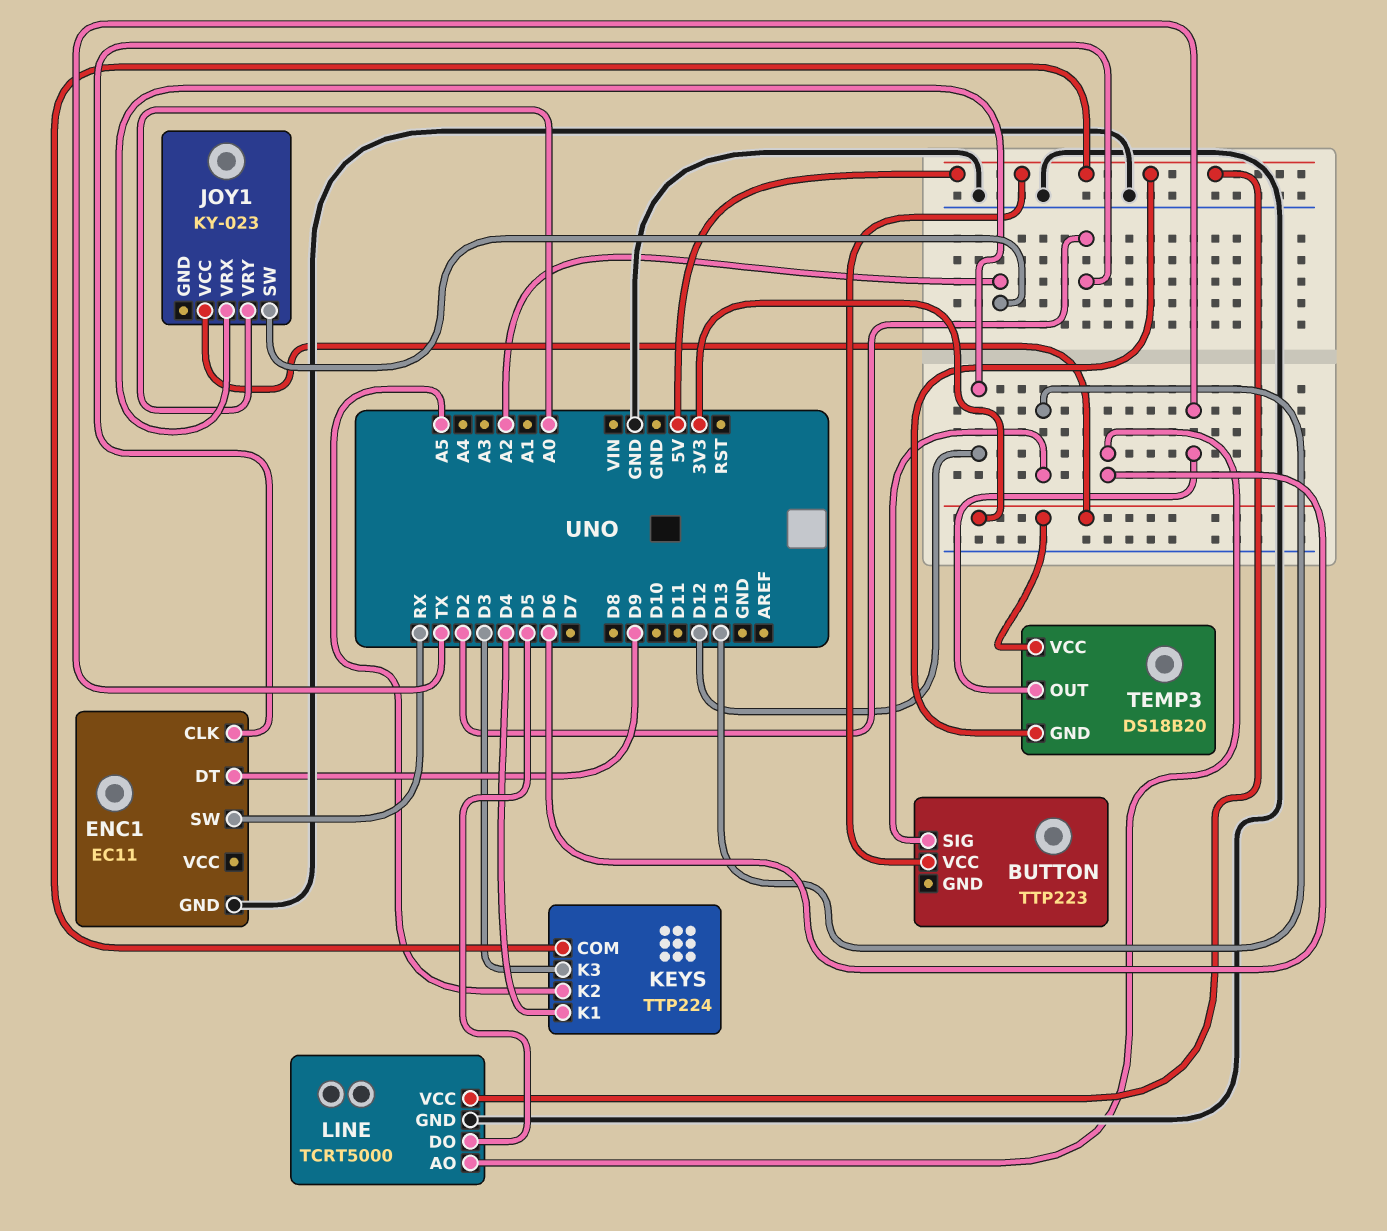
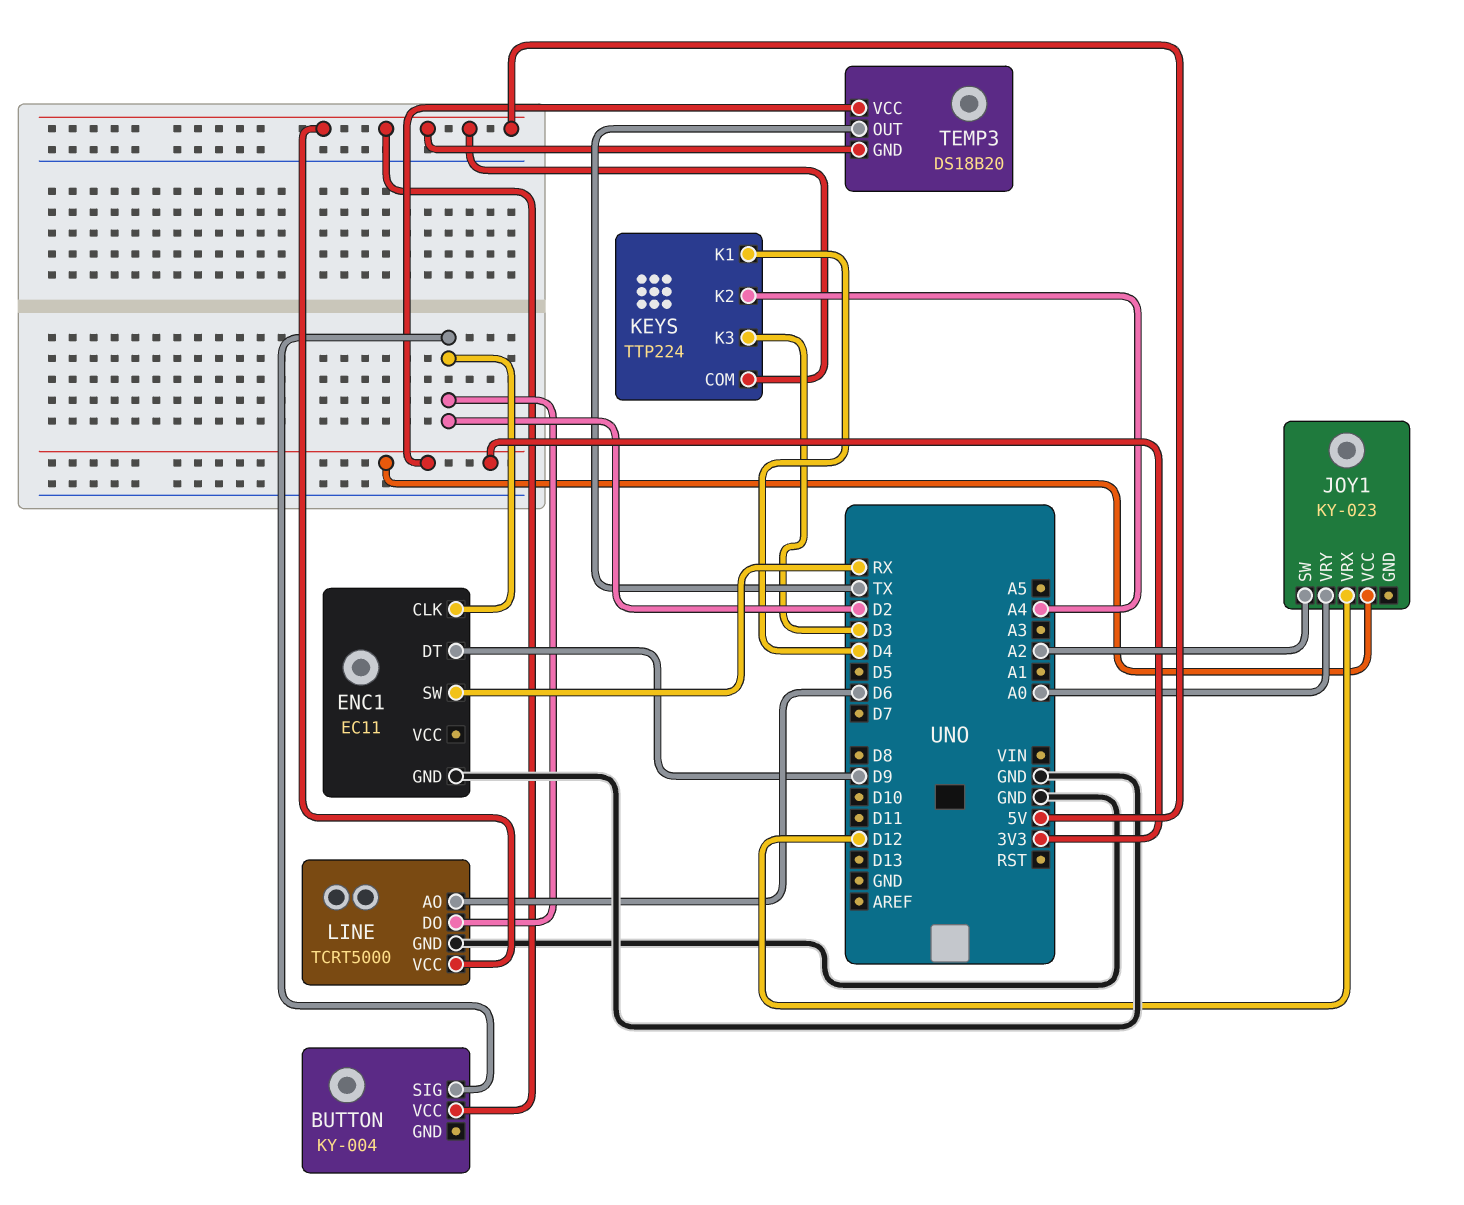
BUTTON: TTP223 -> KY-004
BUTTON pin SIG: D13 -> D2
KEYS pin K2: A5 -> A4
LINE pin DO: D5 -> D2

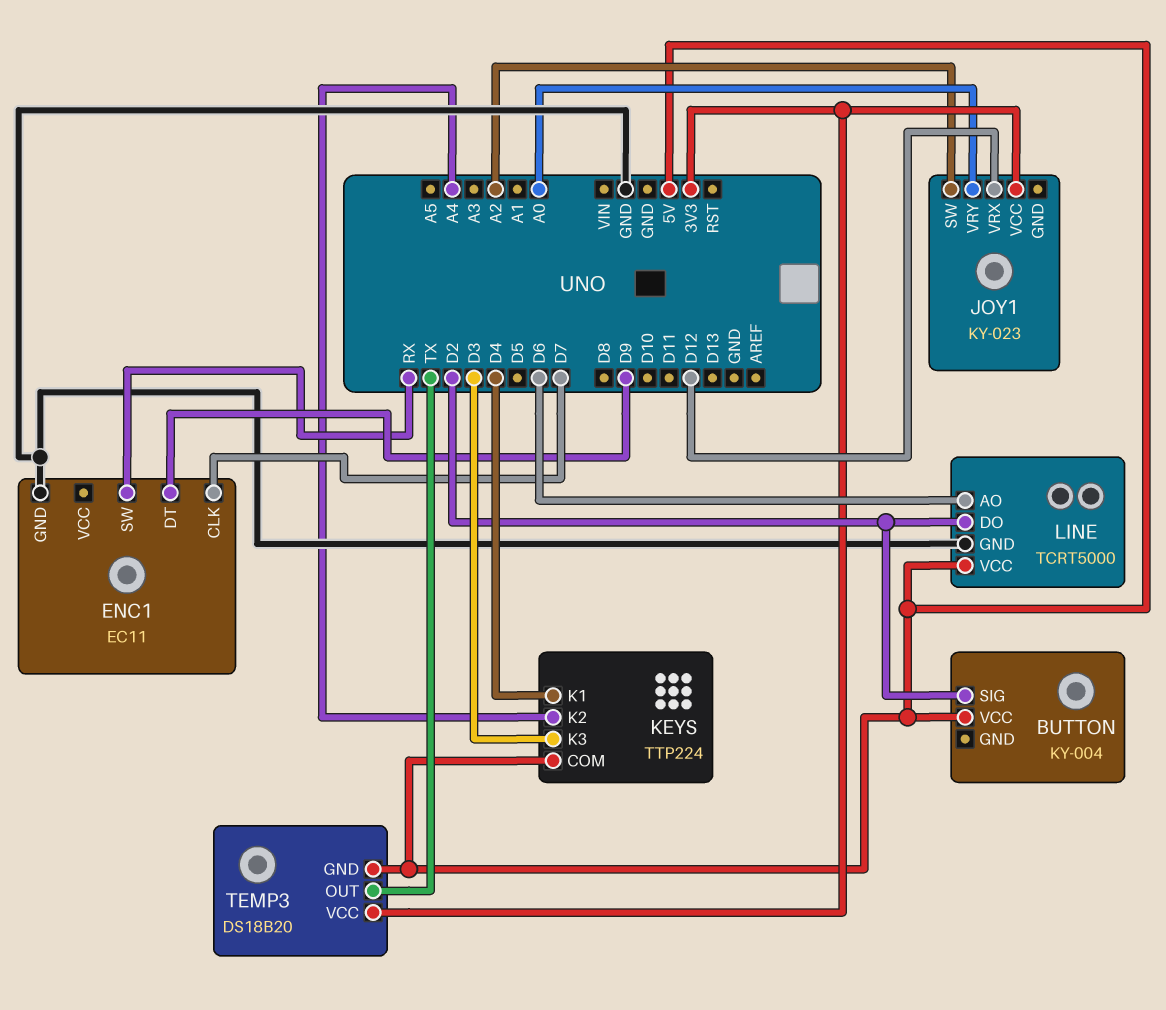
ENC1 pin CLK: D2 -> D7

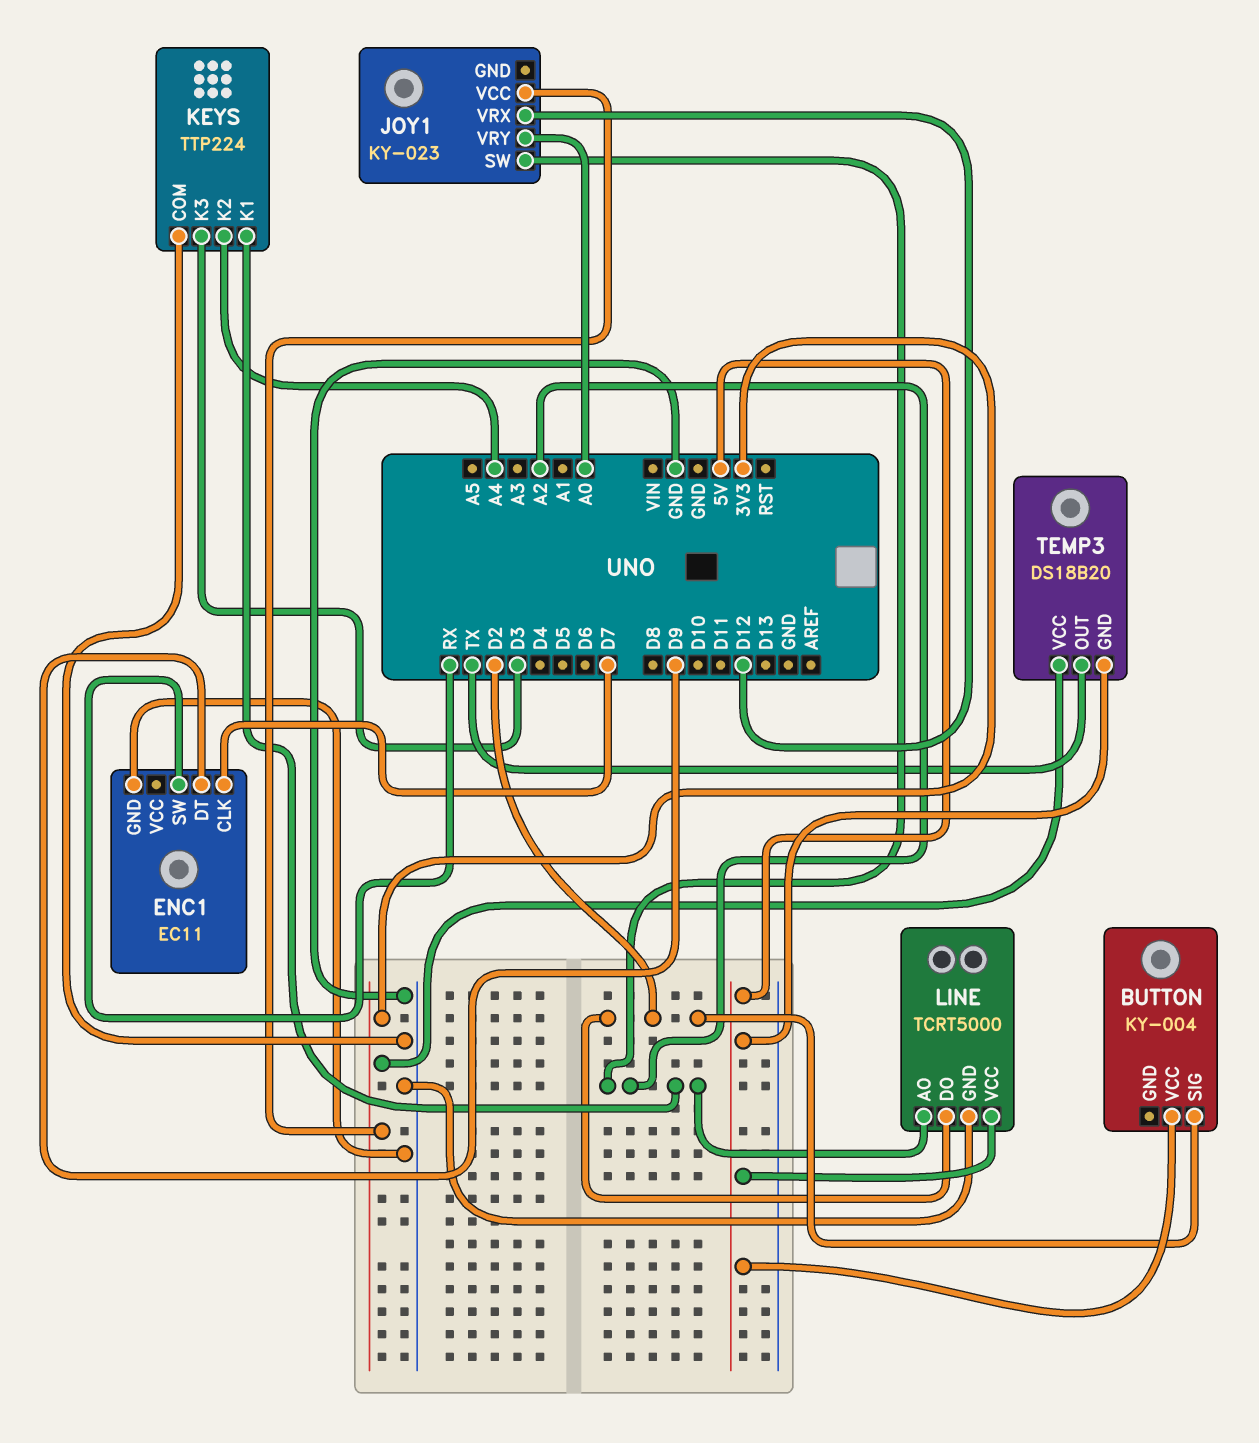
KEYS pin COM: 5V -> GND
KEYS pin K1: D4 -> A2
LINE pin AO: D6 -> A2

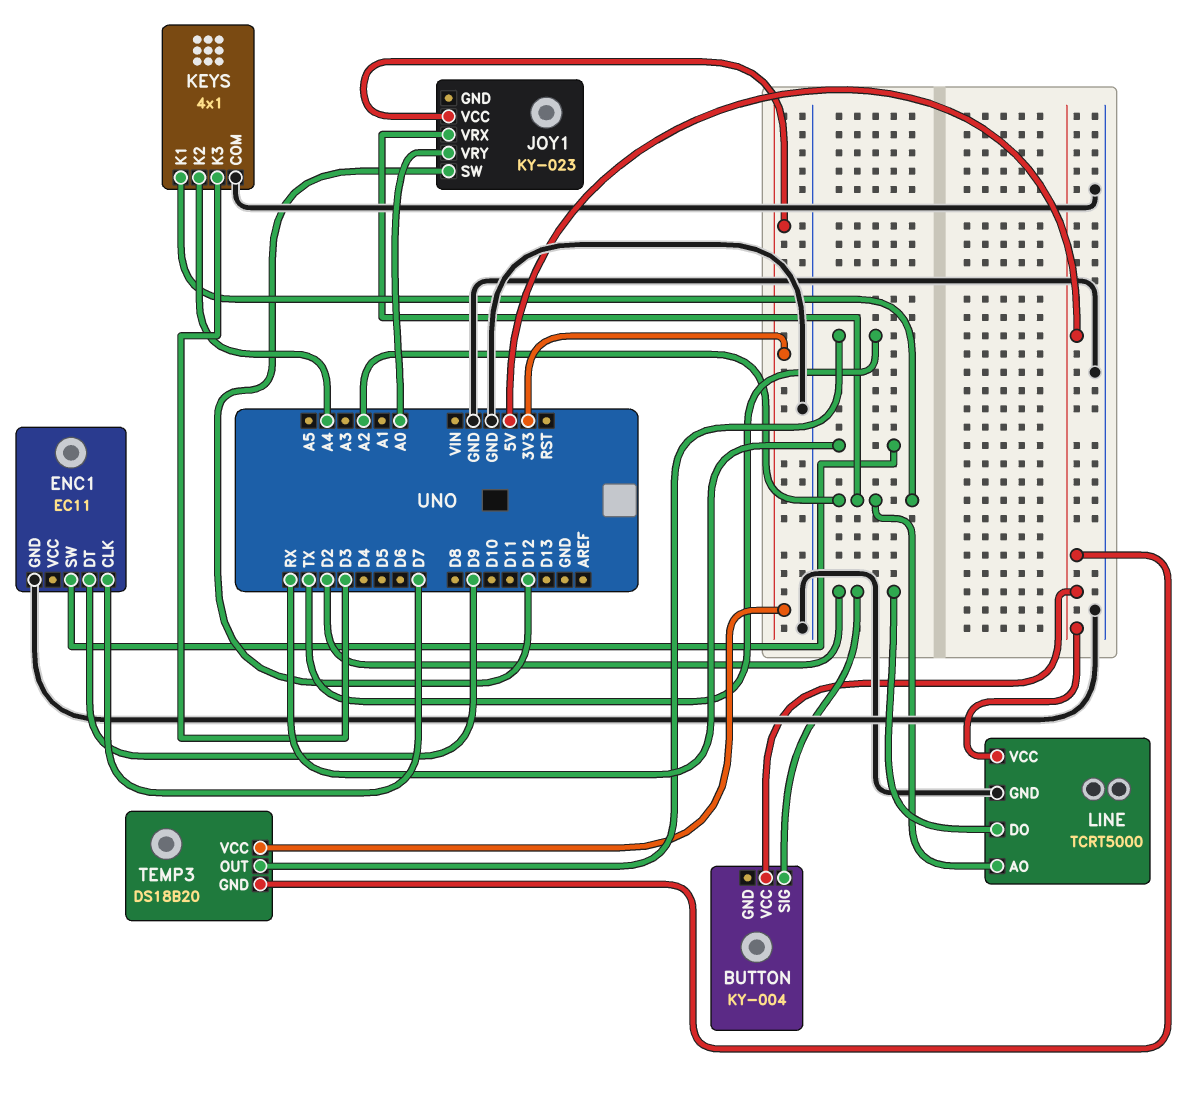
JOY1 pin SW: A2 -> D12
JOY1 pin VRX: D12 -> A2
KEYS: TTP224 -> 4x1

